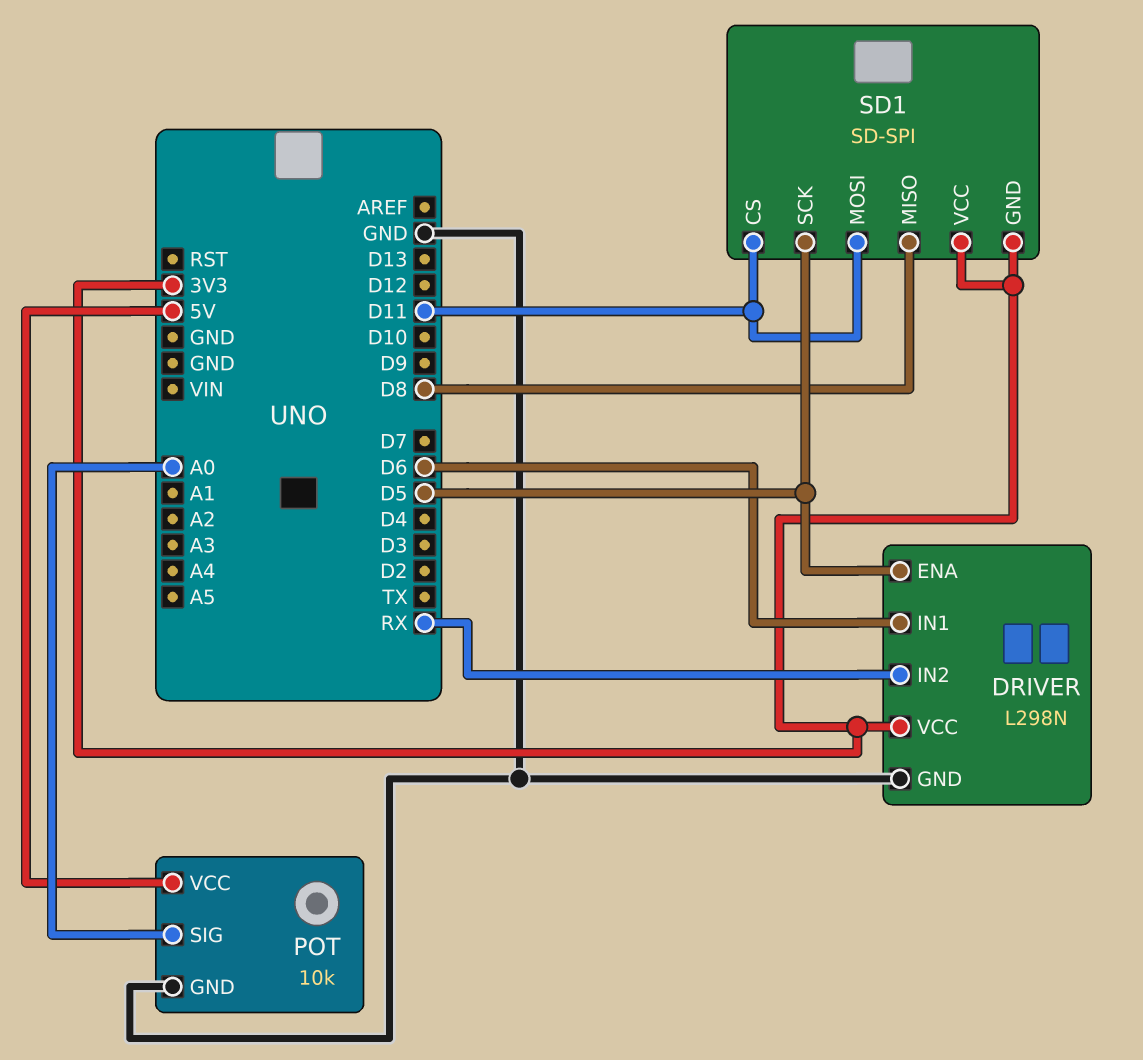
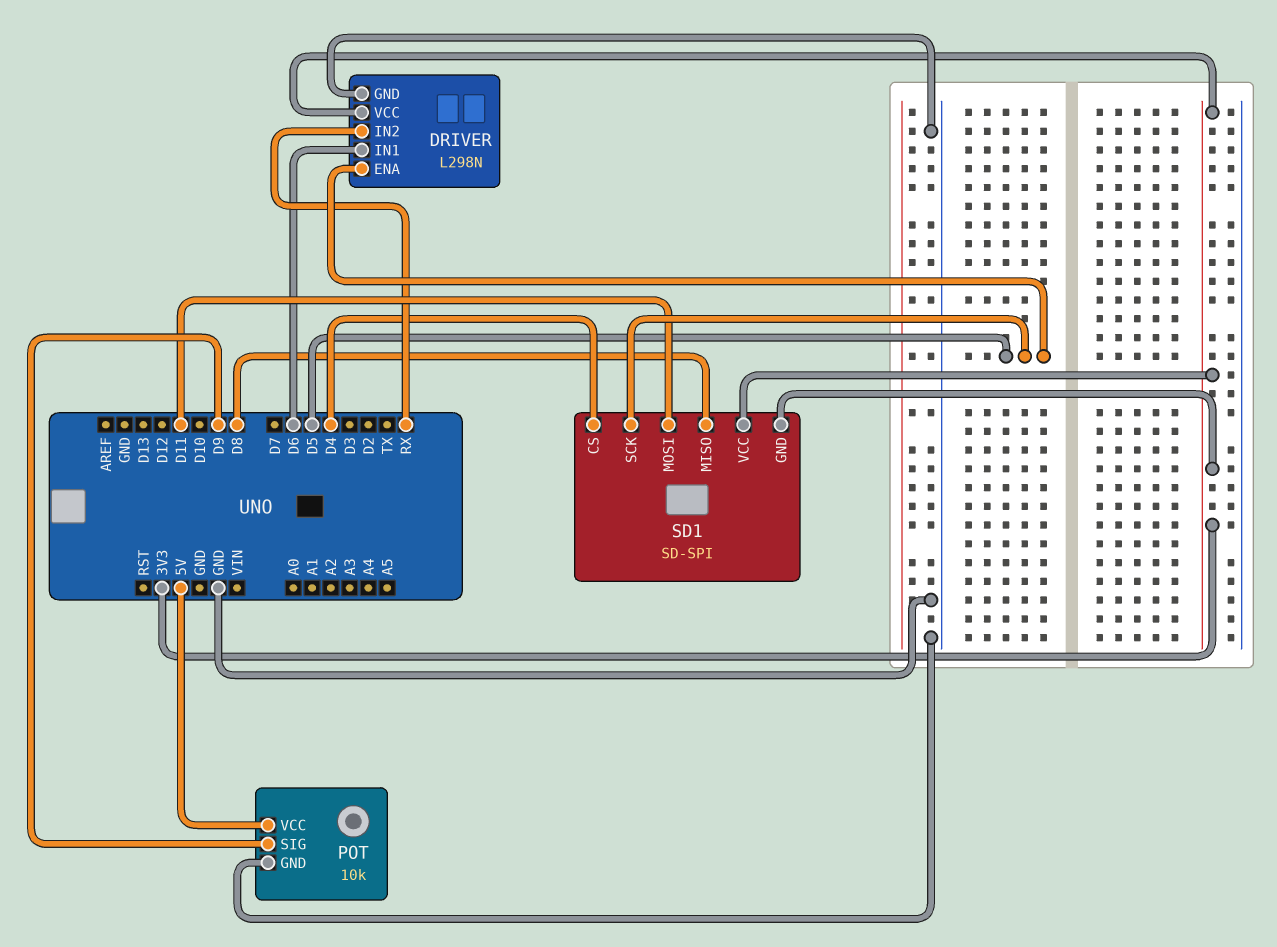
POT pin SIG: A0 -> D9
SD1 pin CS: D11 -> D4

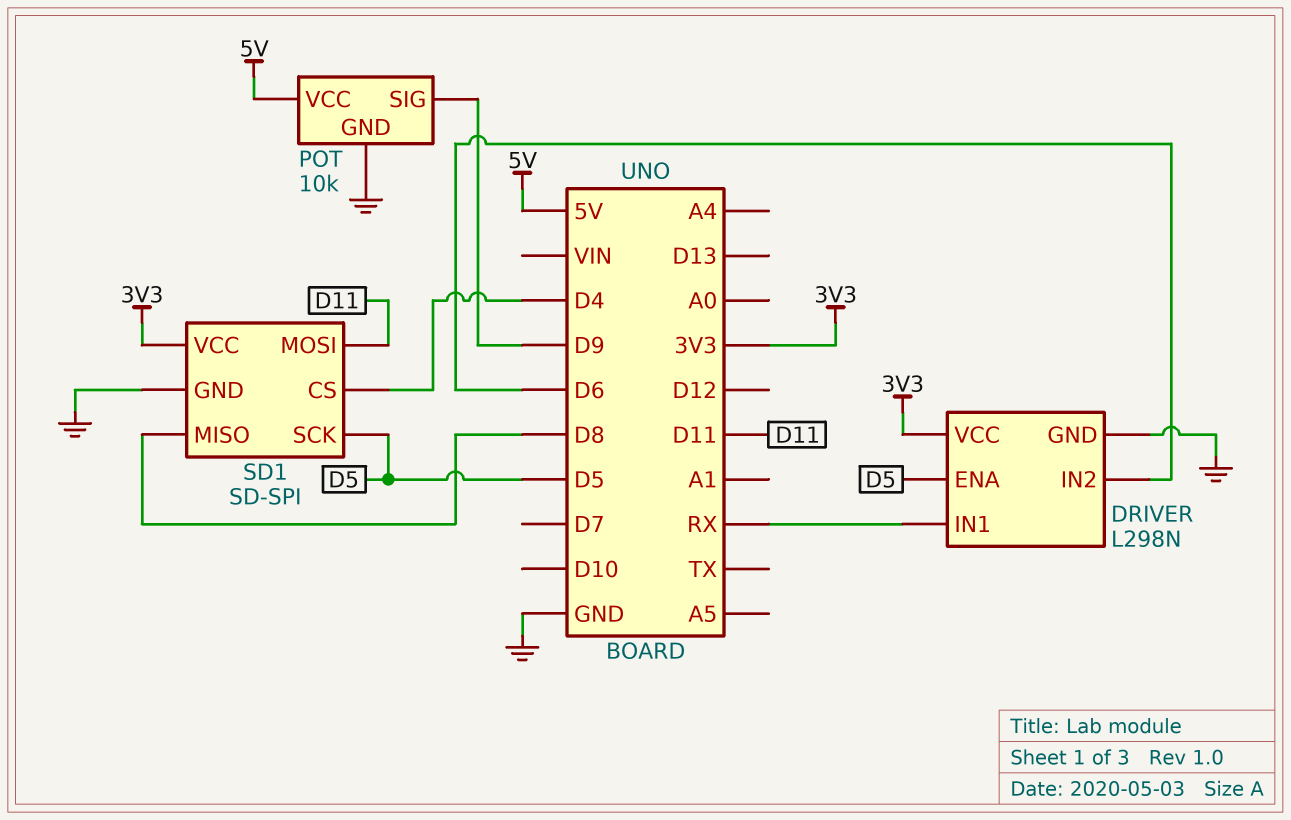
DRIVER pin IN1: D6 -> RX
DRIVER pin IN2: RX -> D6
SD1 pin GND: 3V3 -> GND

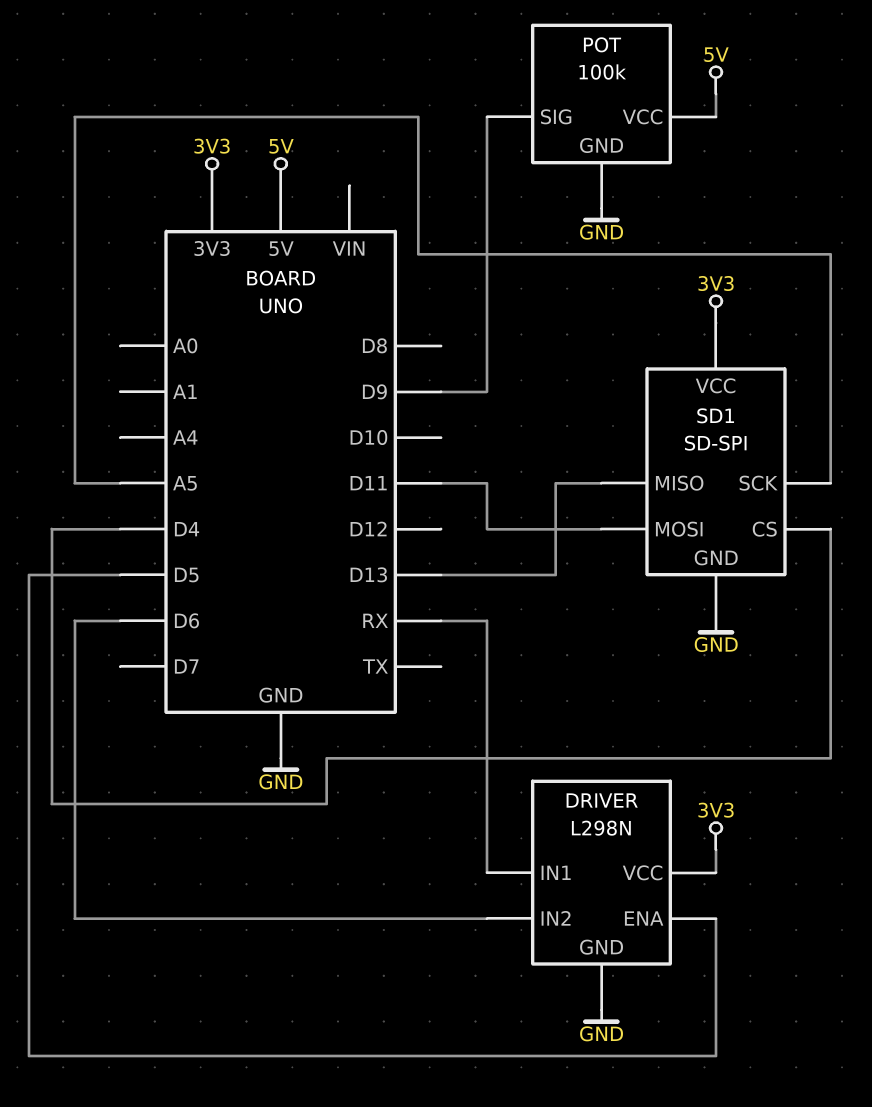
POT: 10k -> 100k
SD1 pin MISO: D8 -> D13
SD1 pin SCK: D5 -> A5

